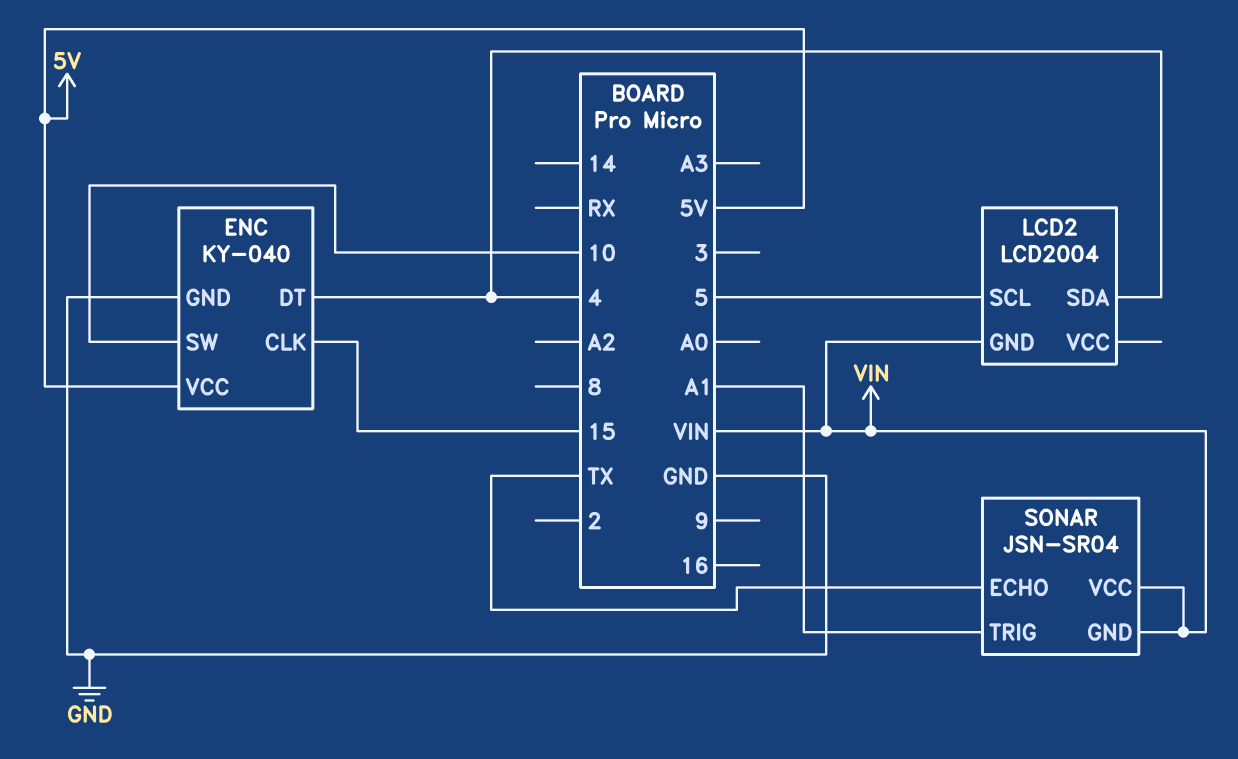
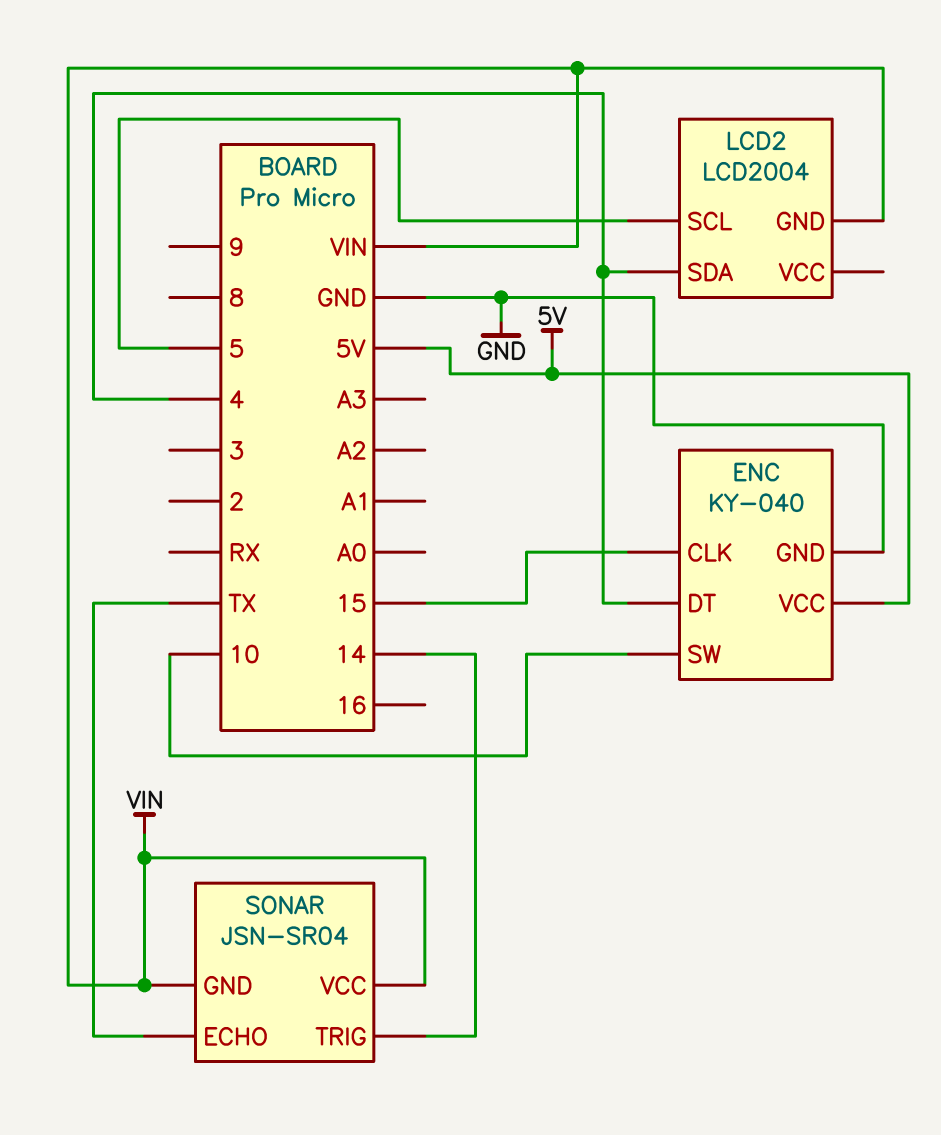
SONAR pin TRIG: A1 -> 14

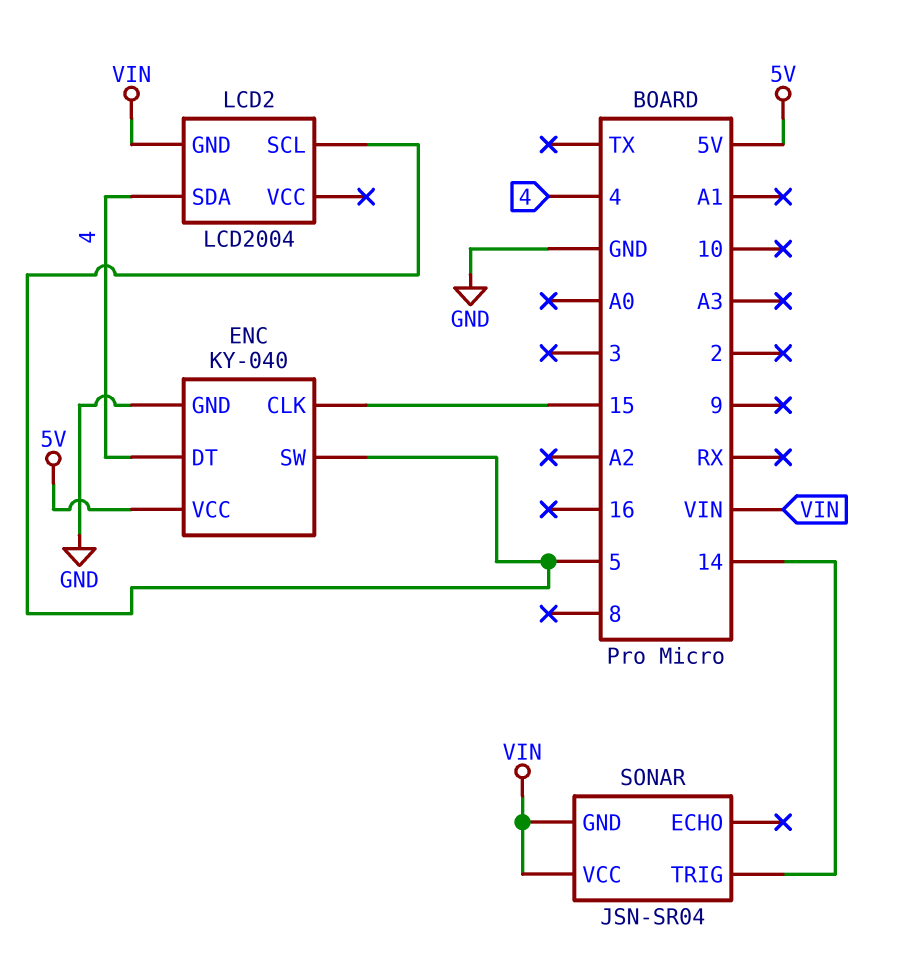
ENC pin SW: 10 -> 5
SONAR pin ECHO: TX -> none

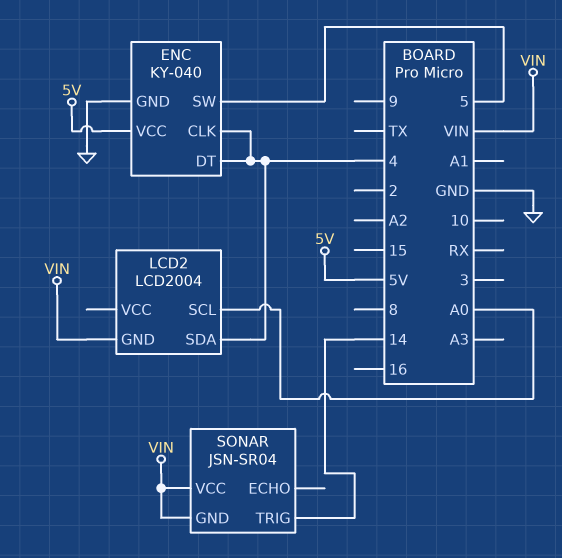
ENC pin CLK: 15 -> 4
LCD2 pin SCL: 5 -> A0

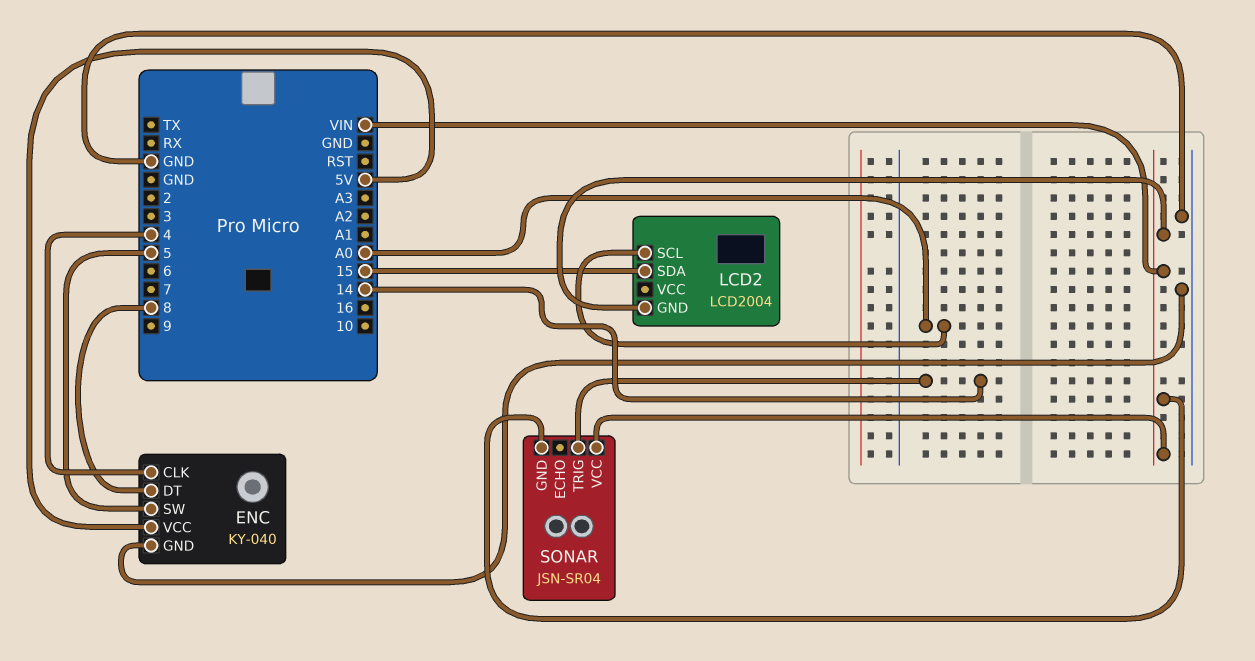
ENC pin DT: 4 -> 8
LCD2 pin SDA: 4 -> 15

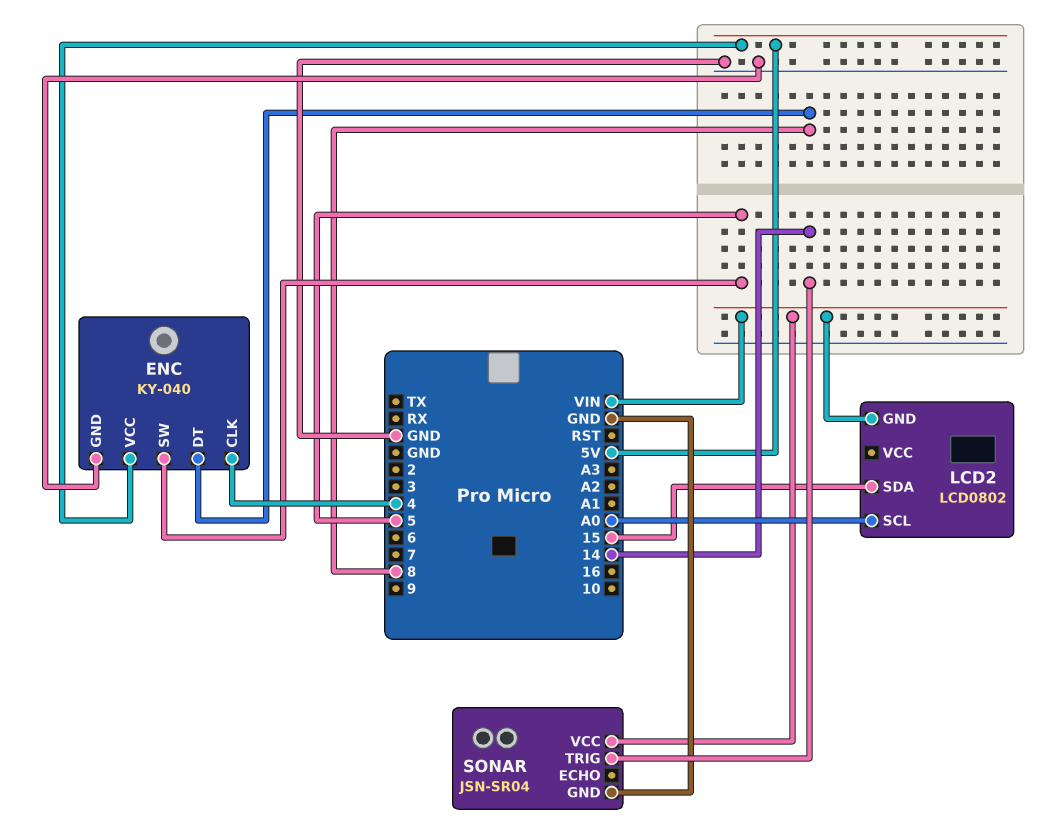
LCD2: LCD2004 -> LCD0802
SONAR pin GND: VIN -> GND

